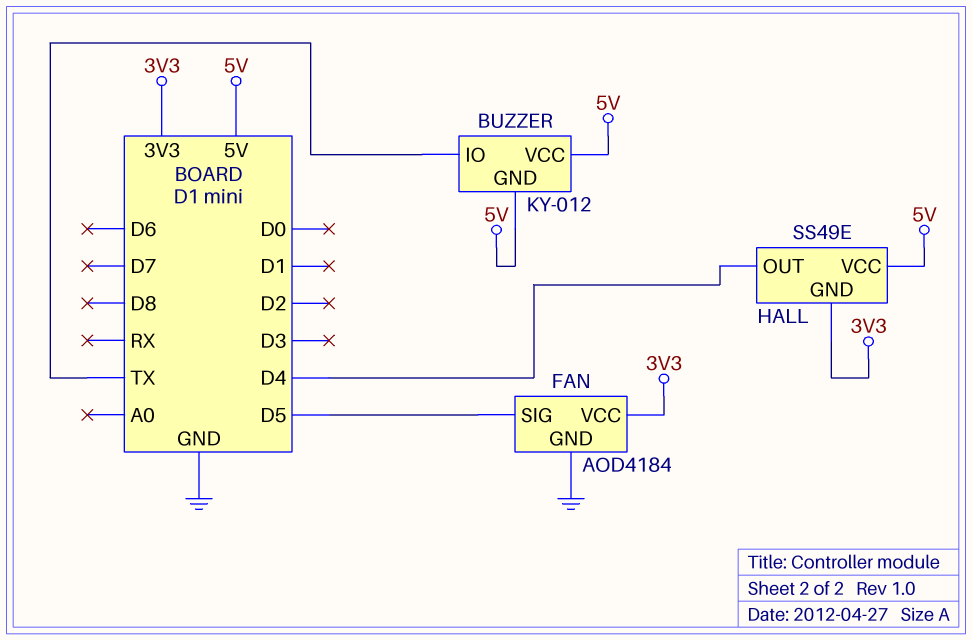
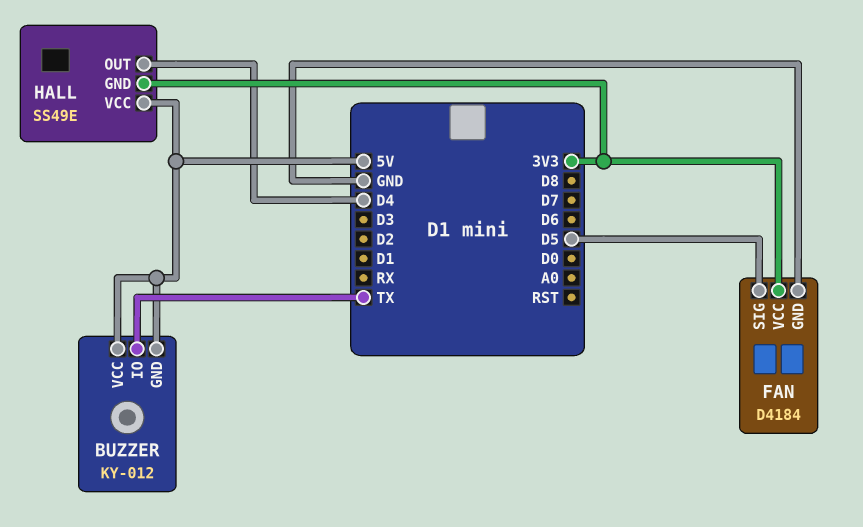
FAN: AOD4184 -> D4184

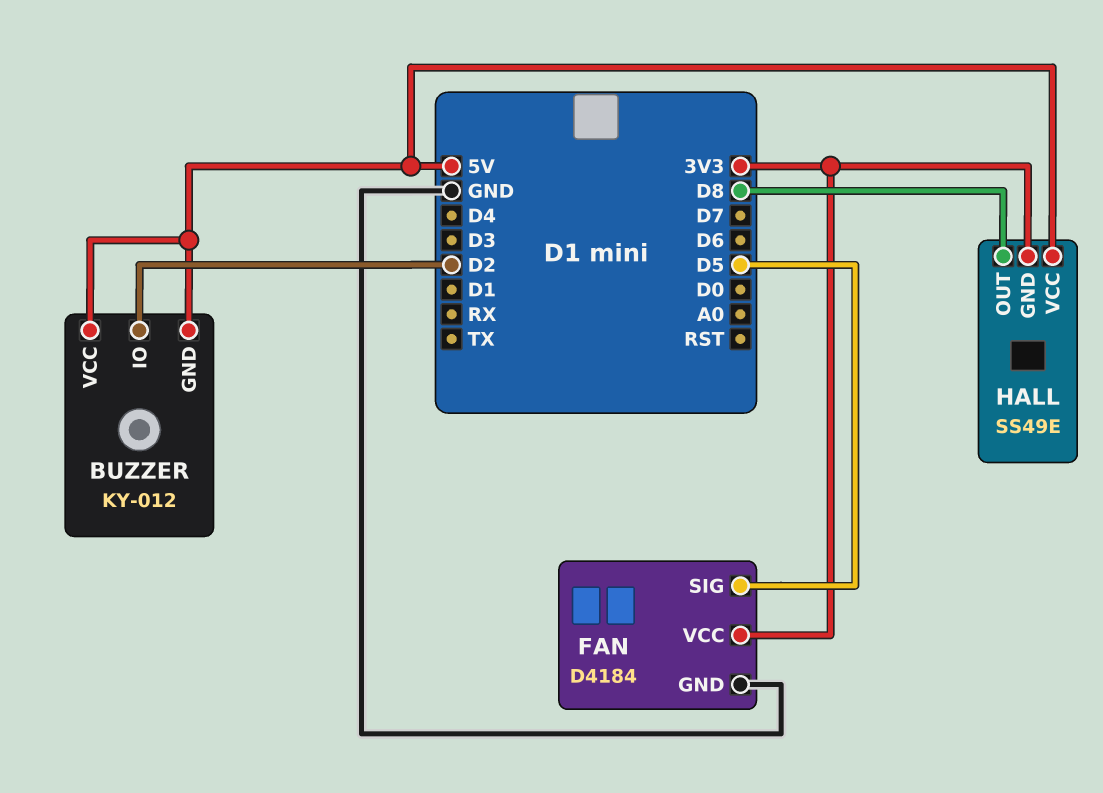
BUZZER pin IO: TX -> D2
HALL pin OUT: D4 -> D8

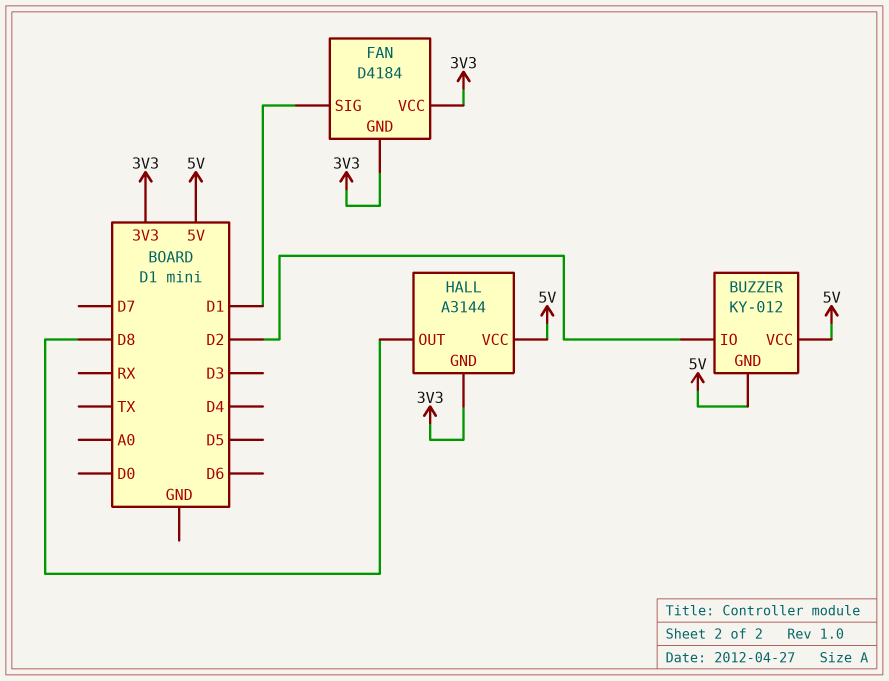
FAN pin GND: GND -> 3V3
FAN pin SIG: D5 -> D1
HALL: SS49E -> A3144

